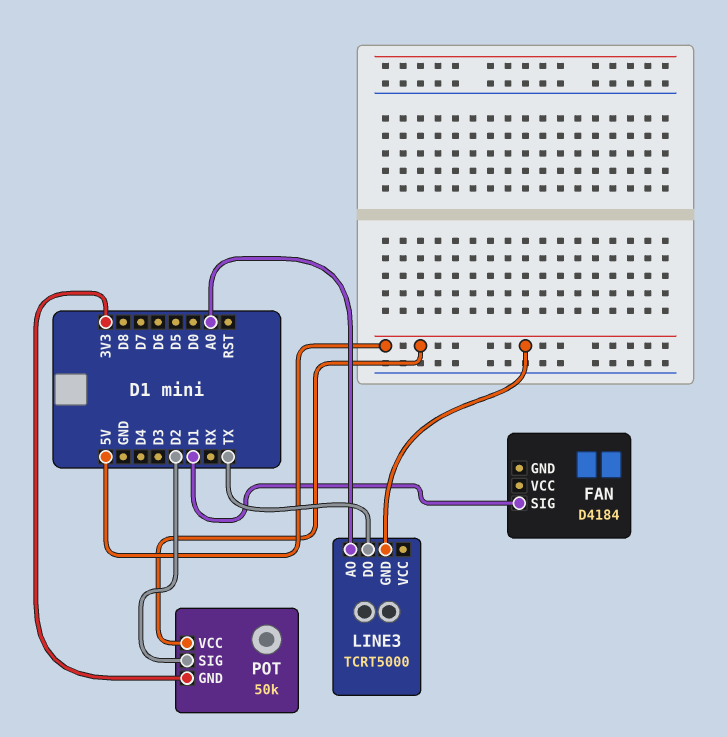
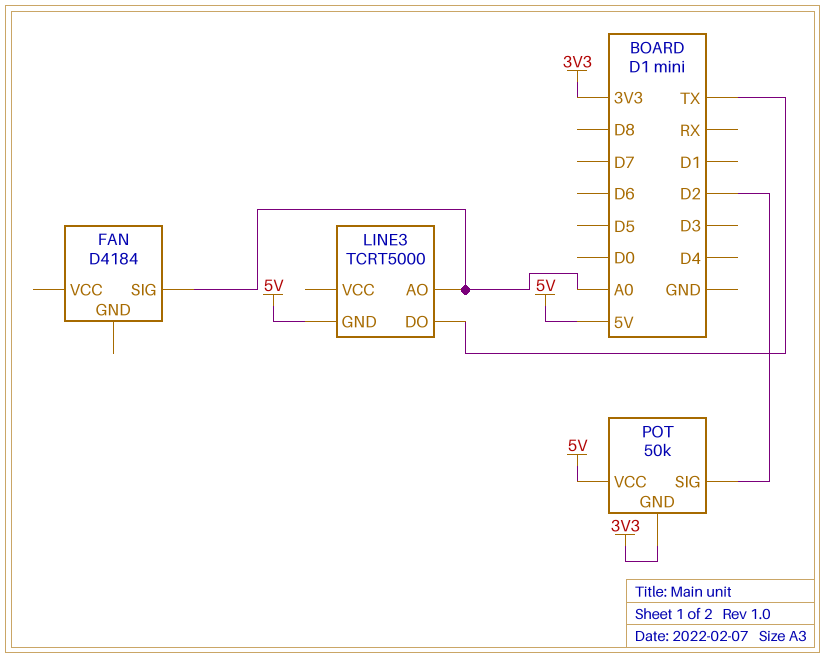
FAN pin SIG: D1 -> A0

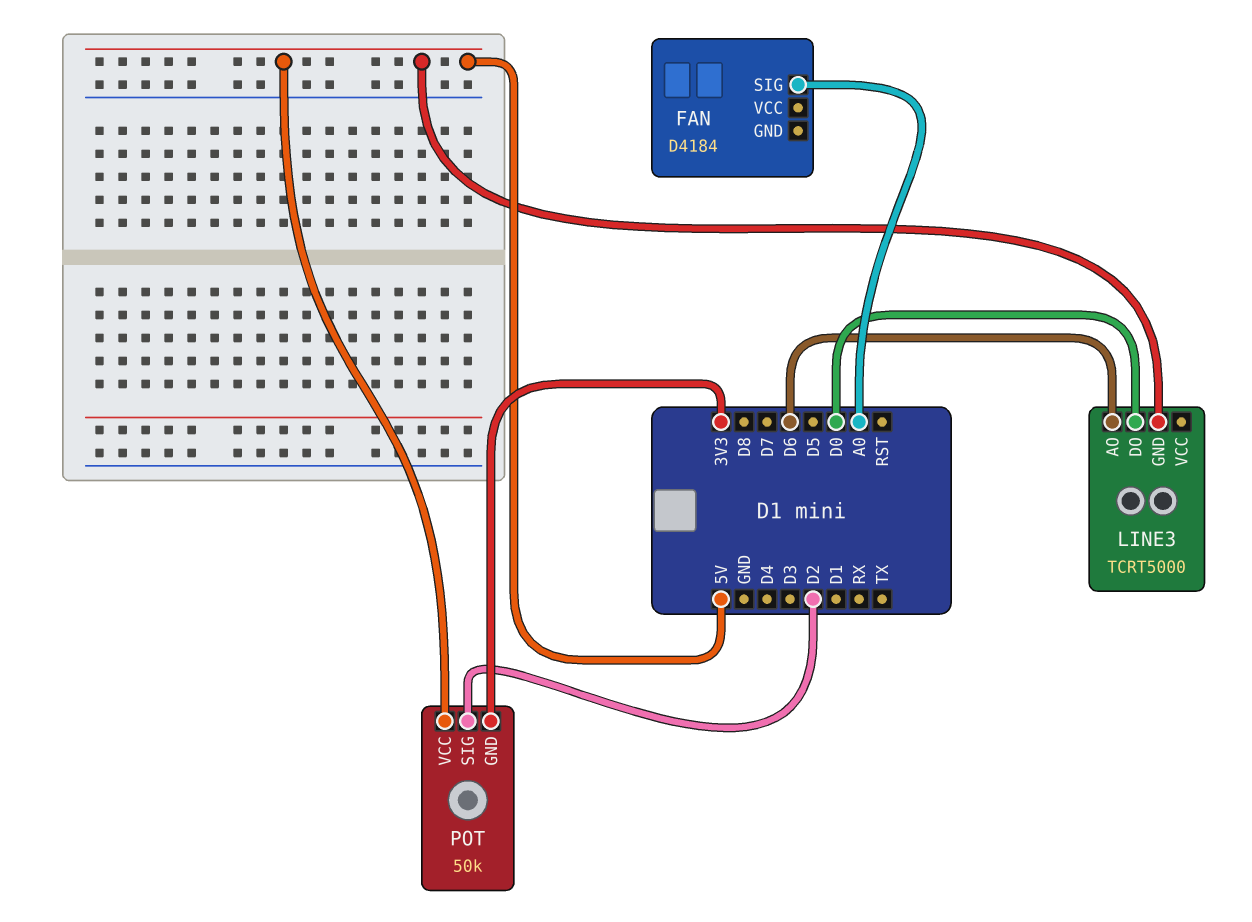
LINE3 pin AO: A0 -> D6
LINE3 pin DO: TX -> D0

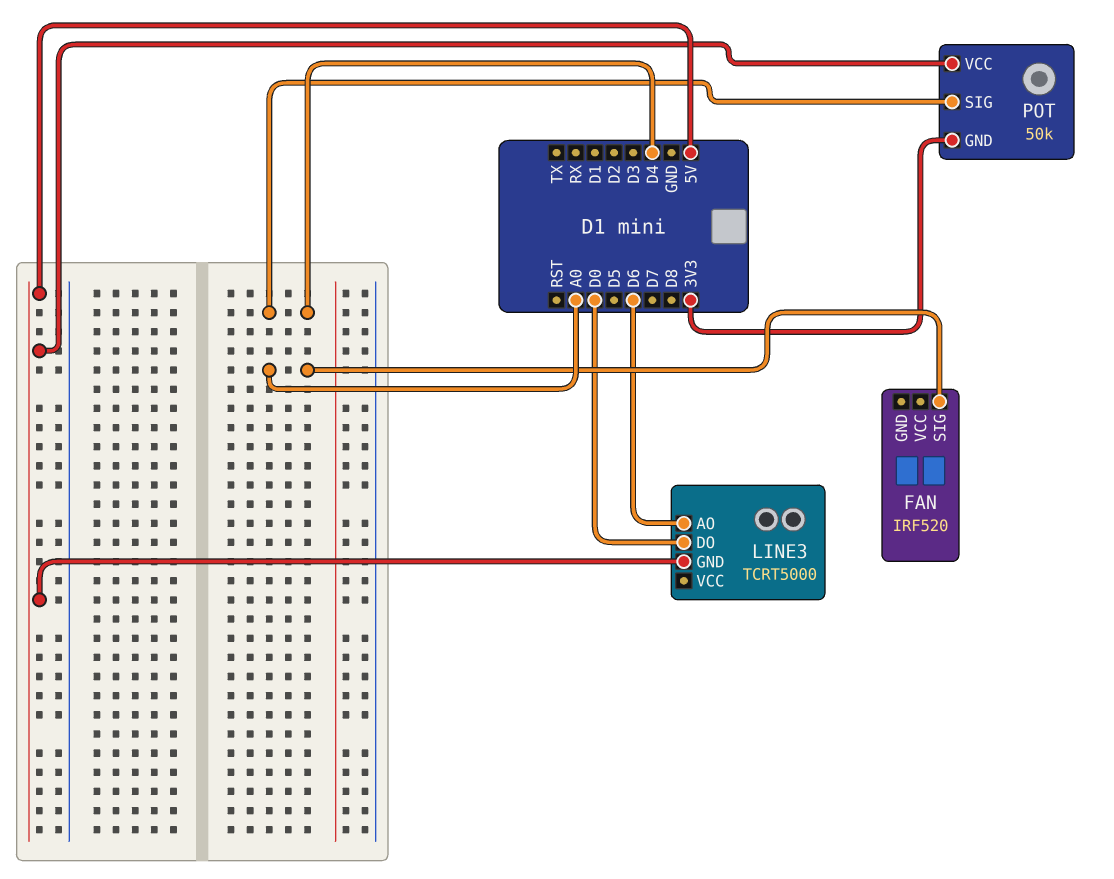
FAN: D4184 -> IRF520
POT pin SIG: D2 -> D4

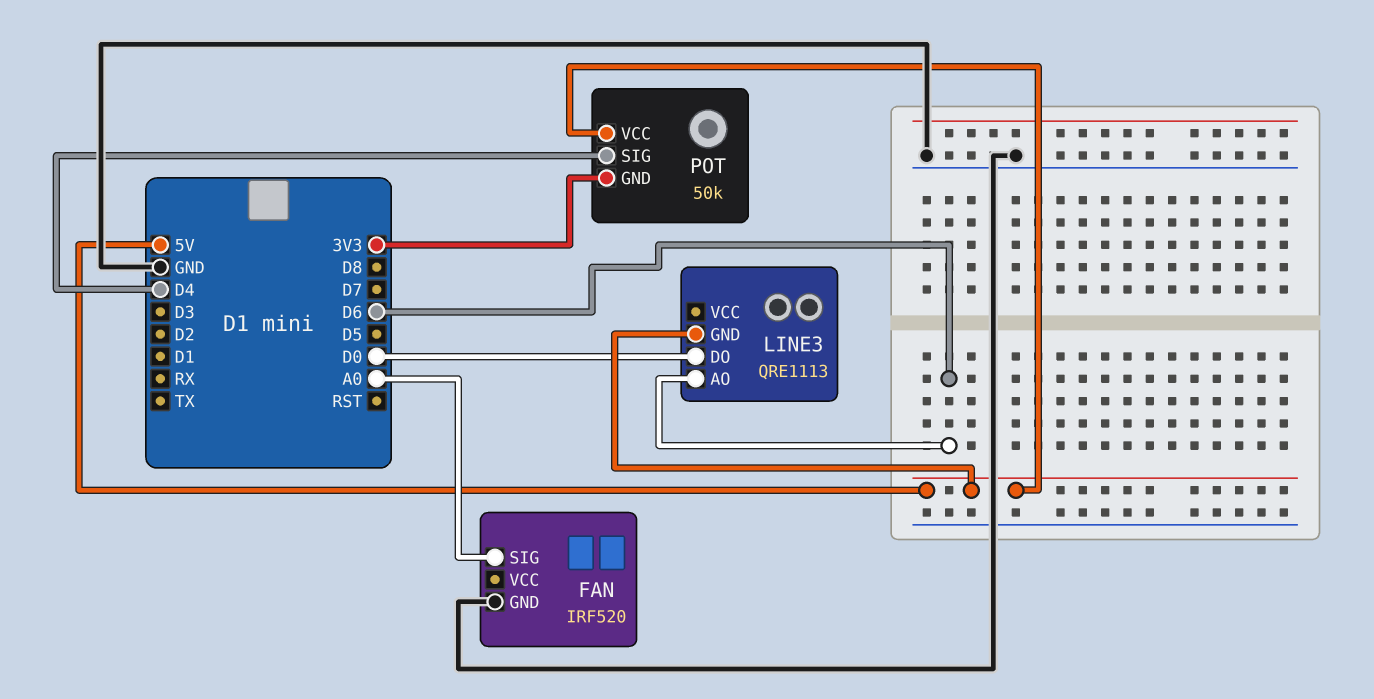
FAN pin GND: none -> GND
LINE3: TCRT5000 -> QRE1113

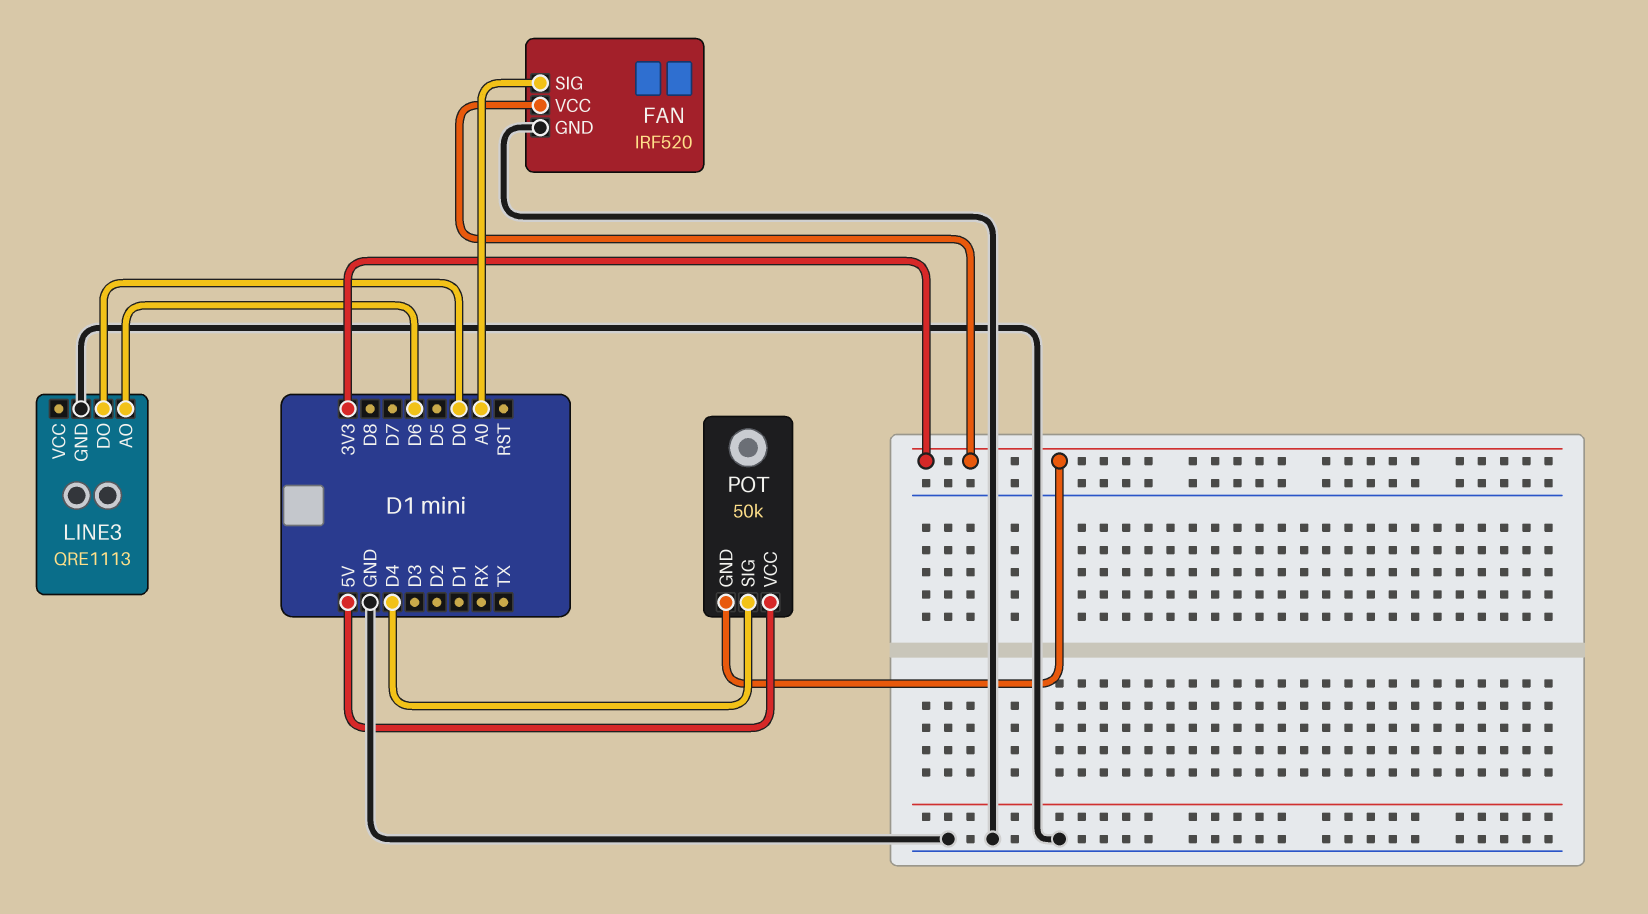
FAN pin VCC: none -> 3V3
LINE3 pin GND: 5V -> GND

